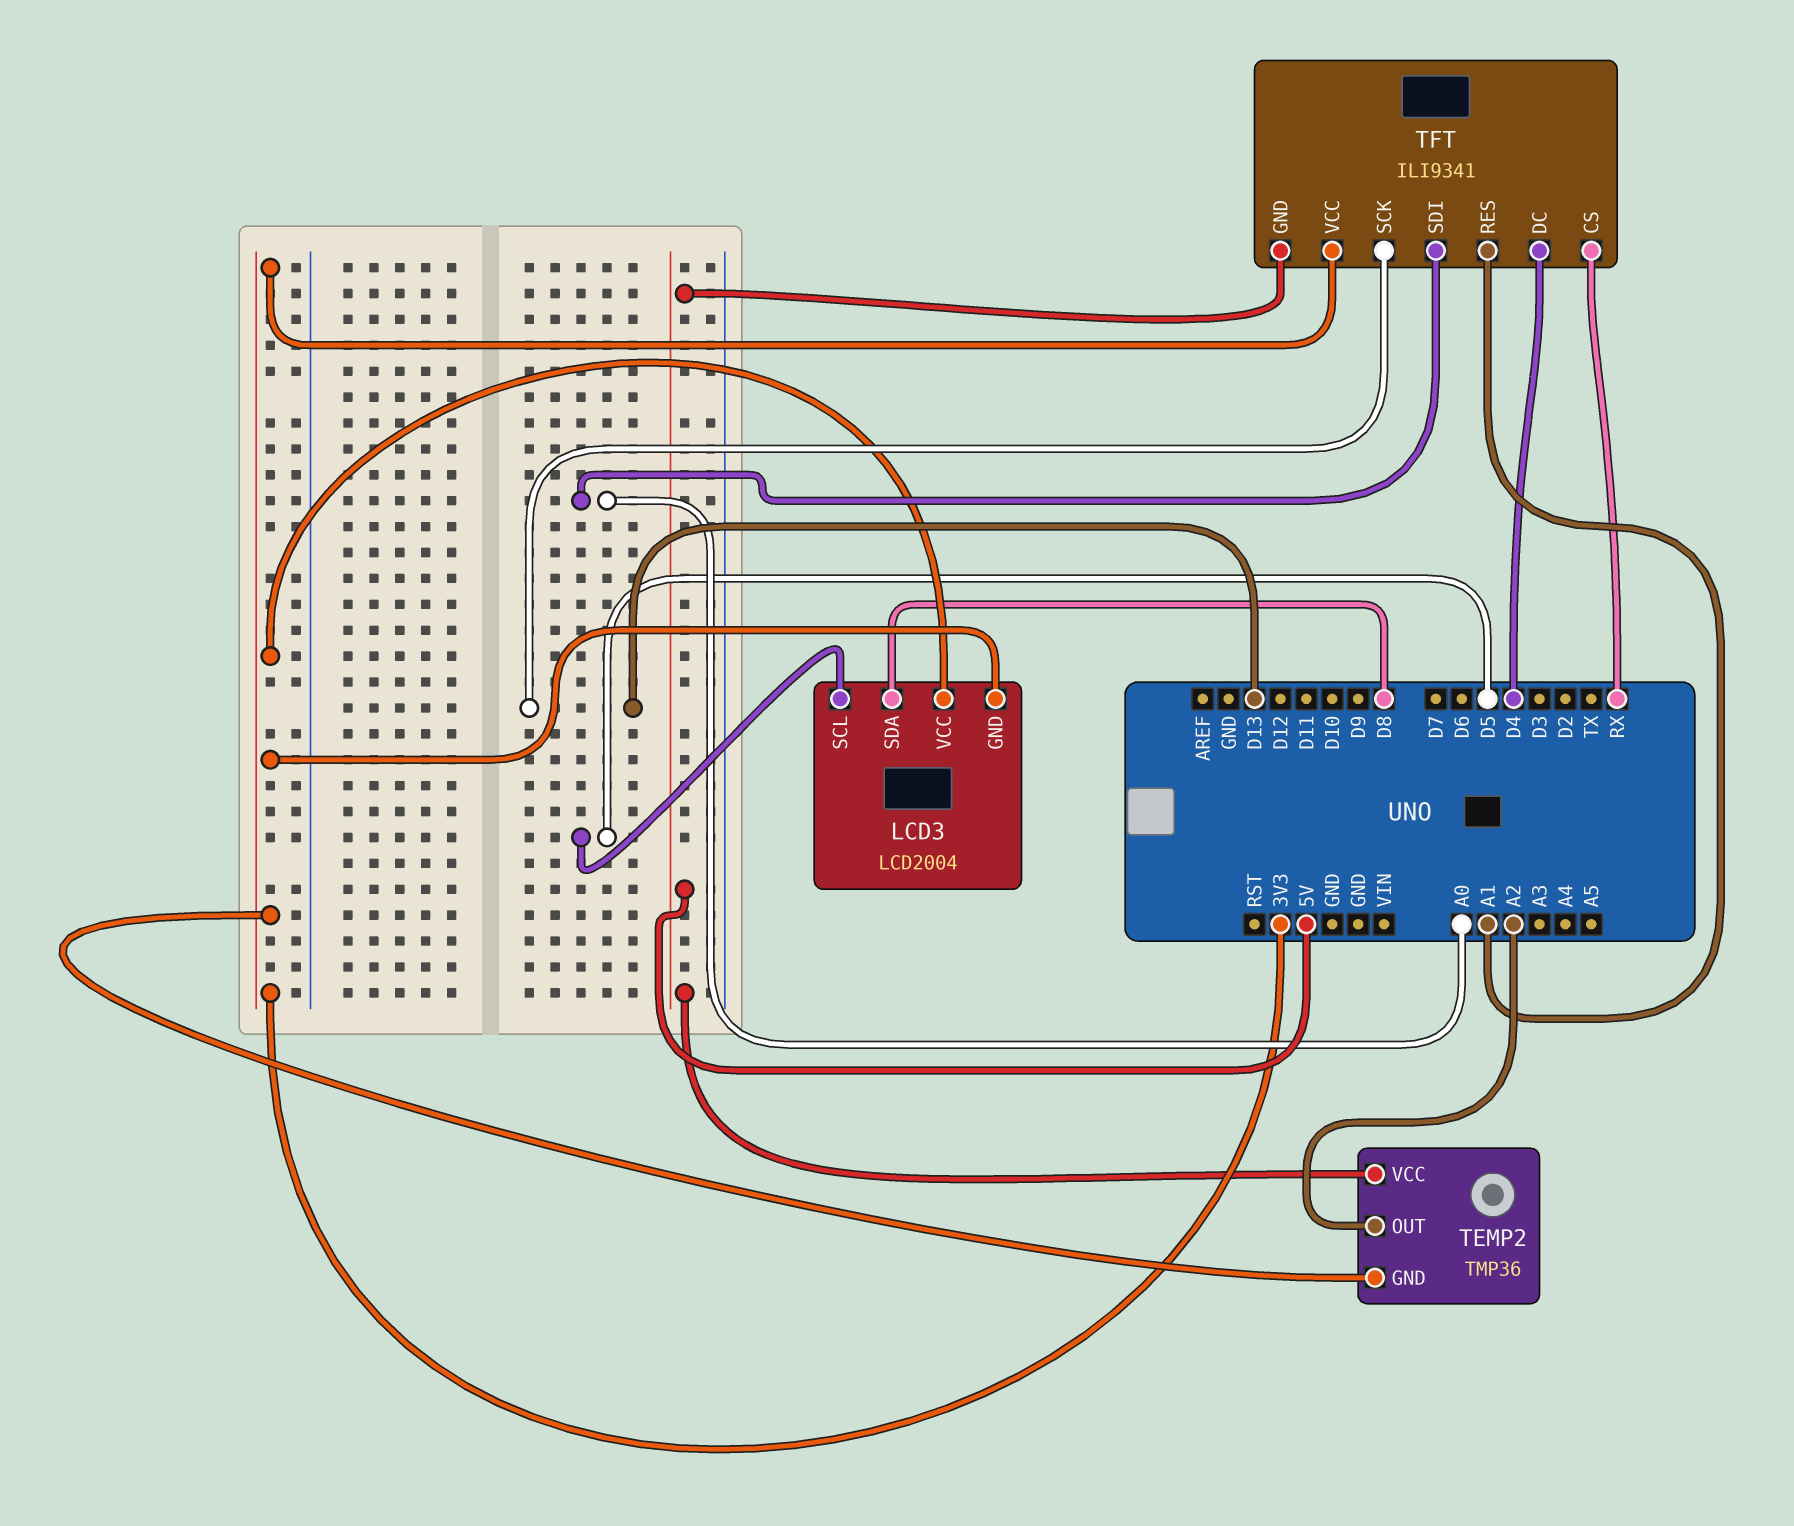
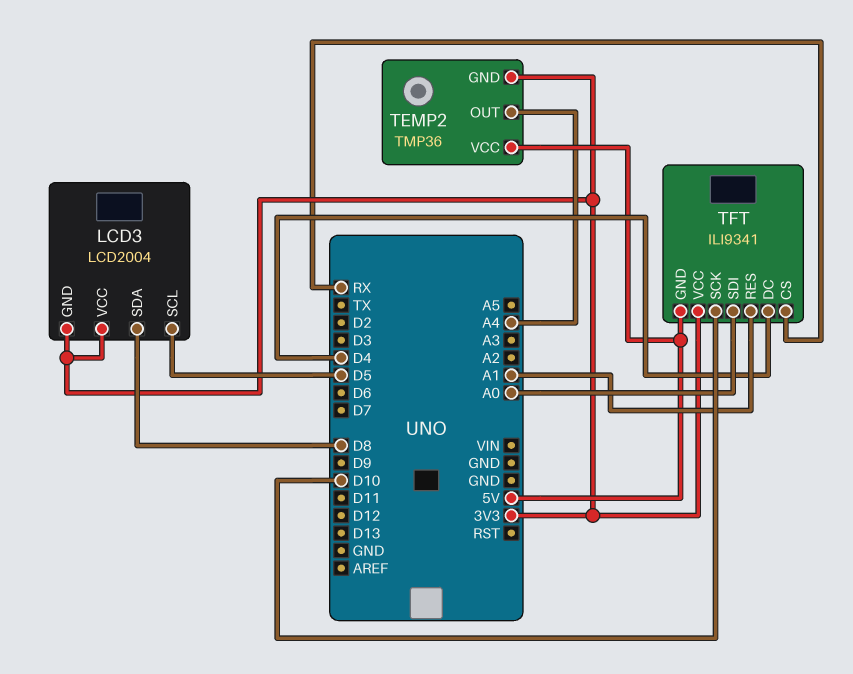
TEMP2 pin OUT: A2 -> A4
TFT pin SCK: D13 -> D10

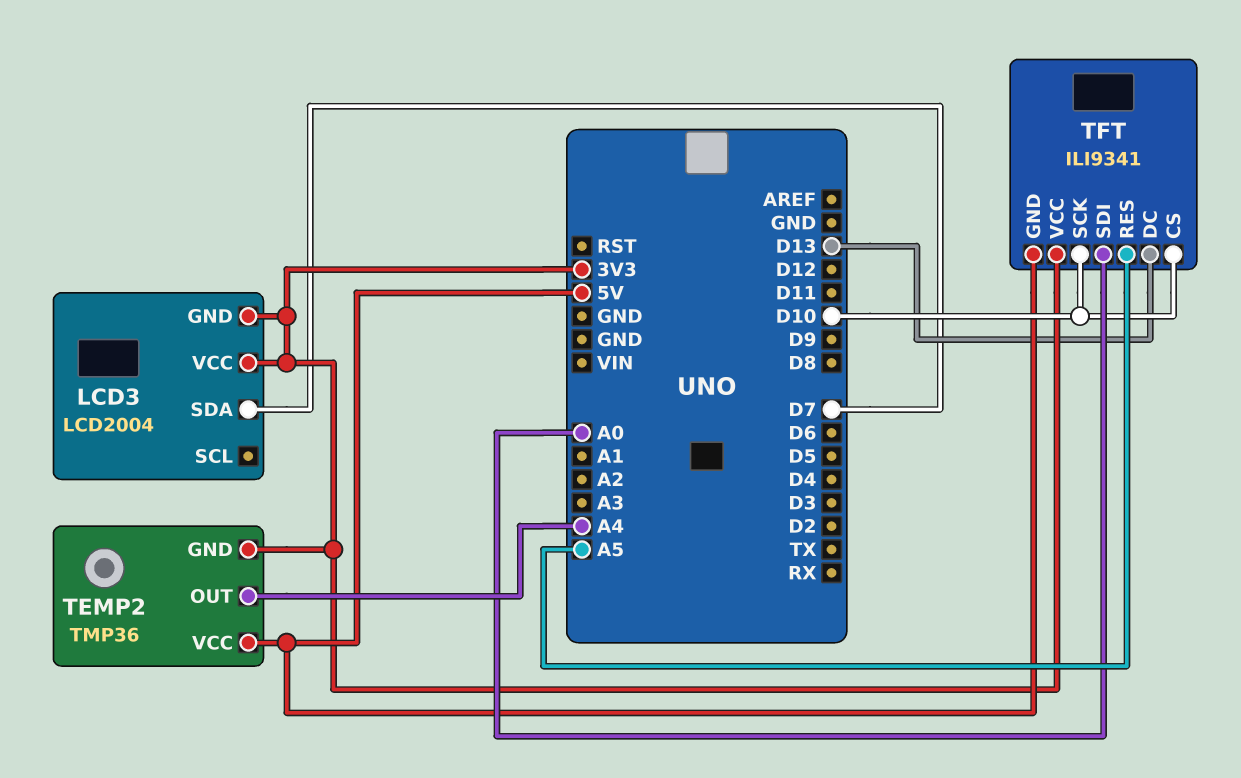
LCD3 pin SCL: D5 -> none
LCD3 pin SDA: D8 -> D7
TFT pin CS: RX -> D10
TFT pin DC: D4 -> D13
TFT pin RES: A1 -> A5

